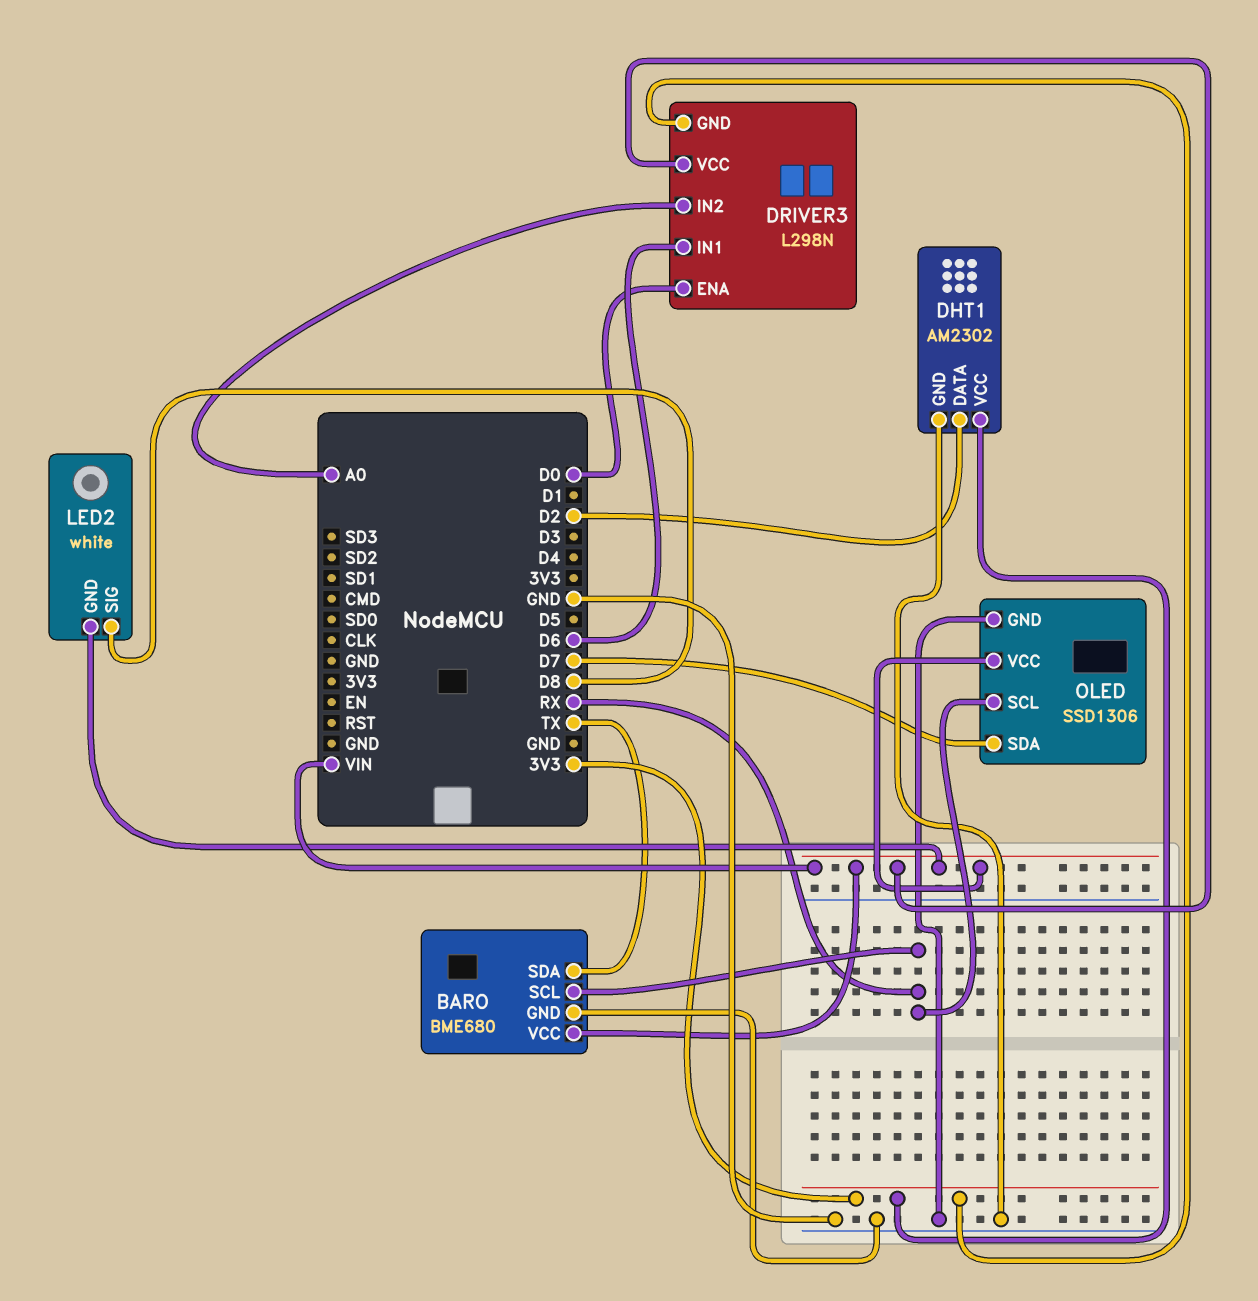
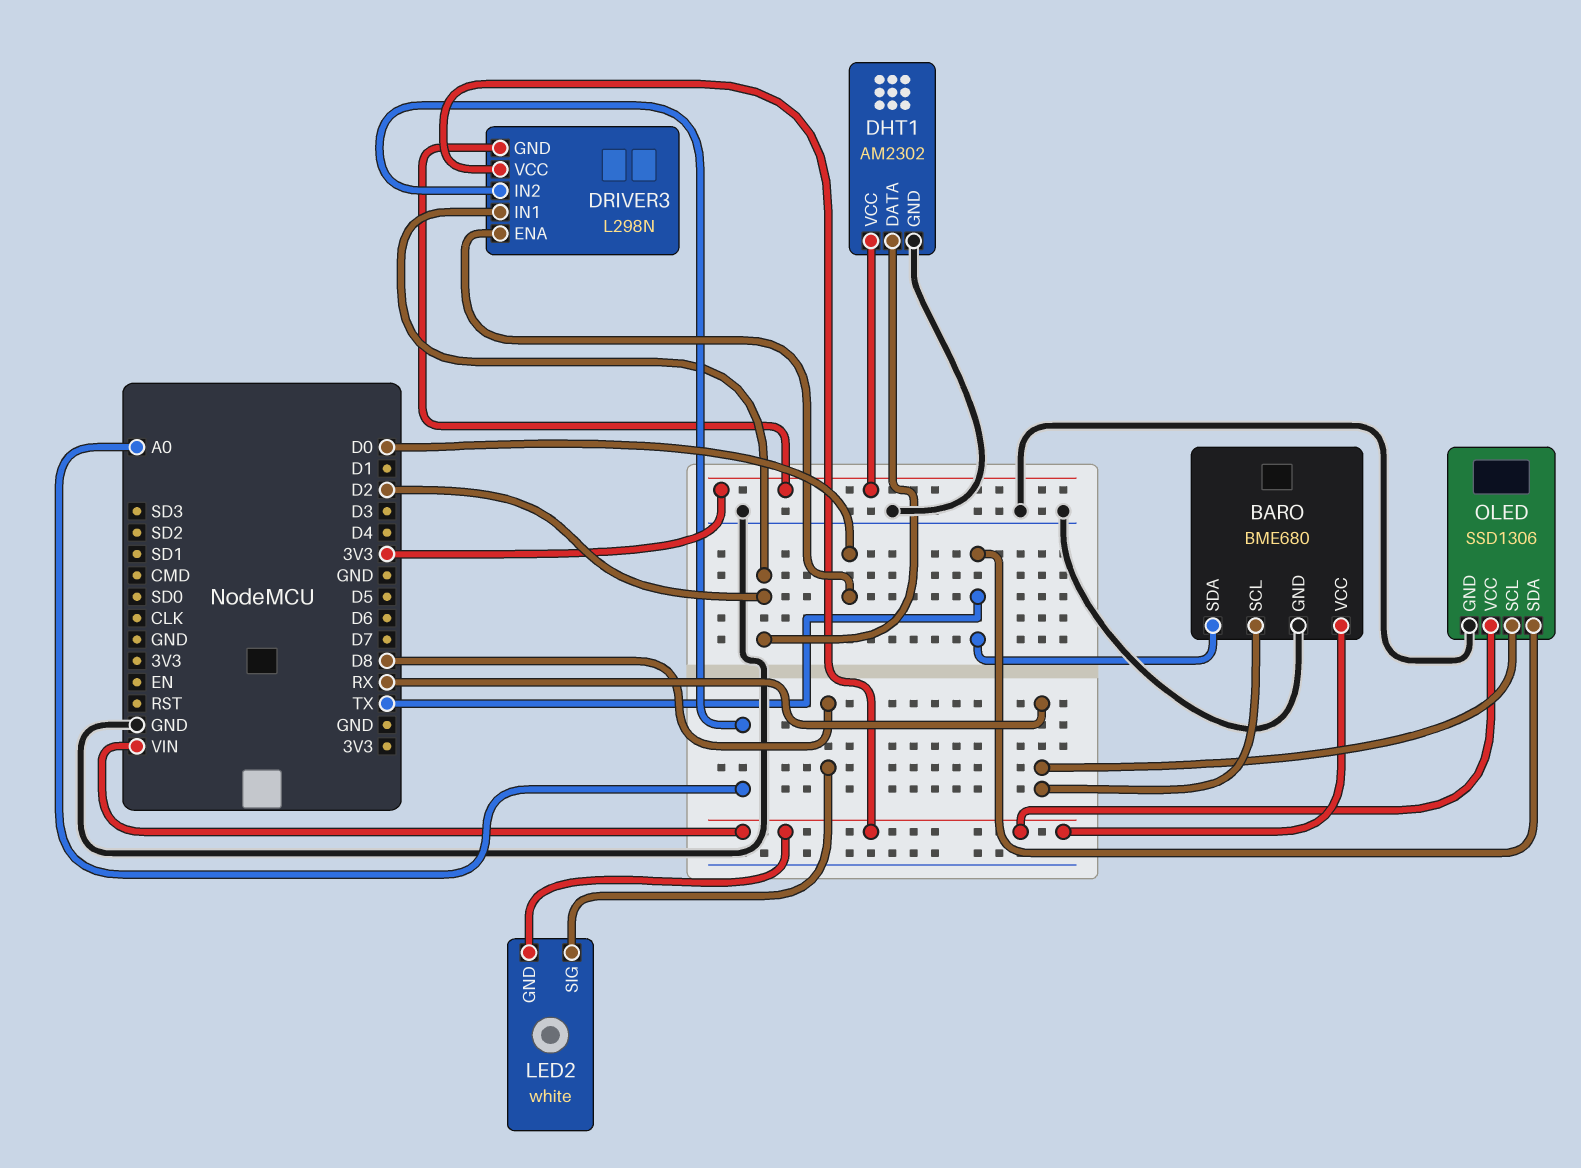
DRIVER3 pin IN1: D6 -> D2
OLED pin SDA: D7 -> TX

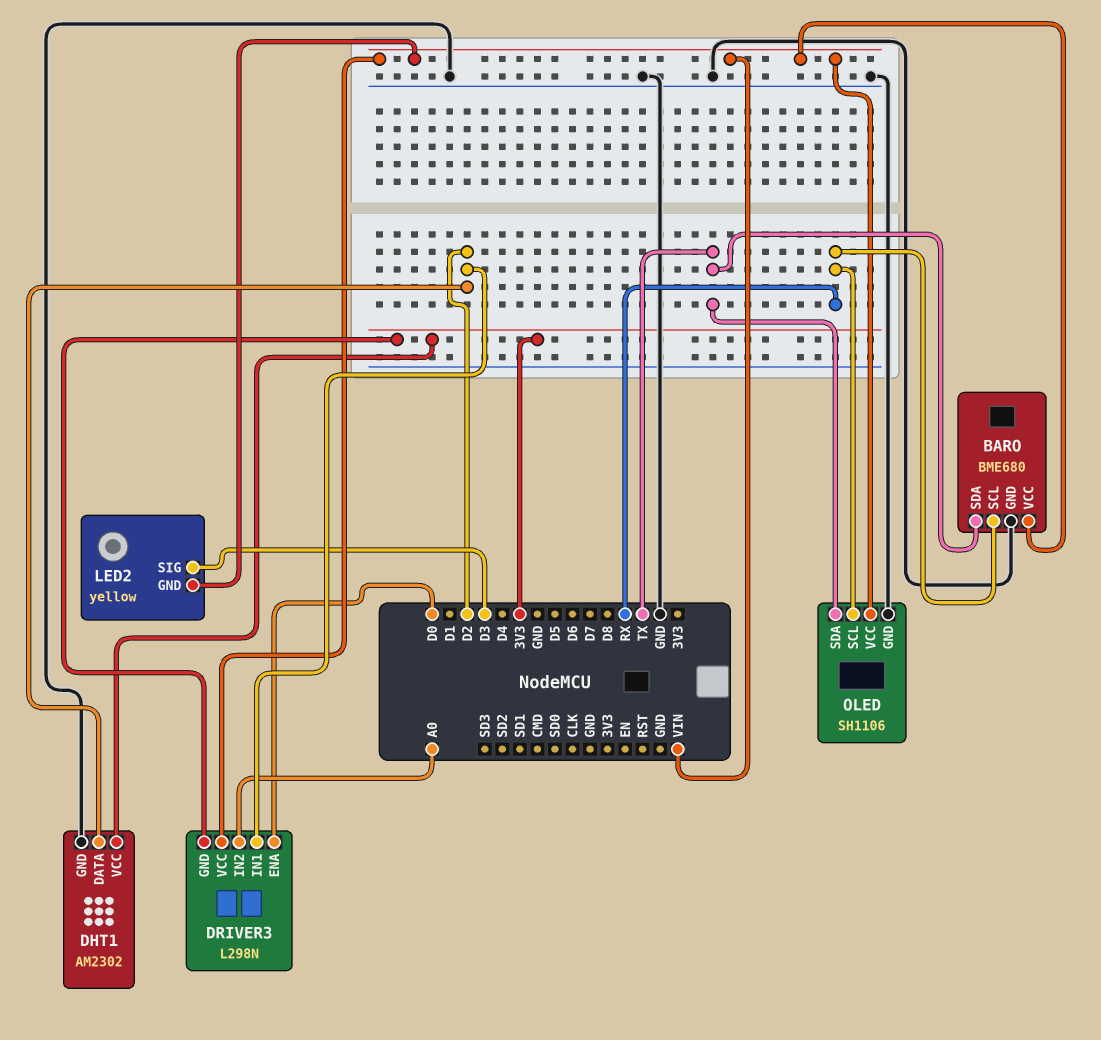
LED2: white -> yellow
LED2 pin SIG: D8 -> D3
OLED: SSD1306 -> SH1106

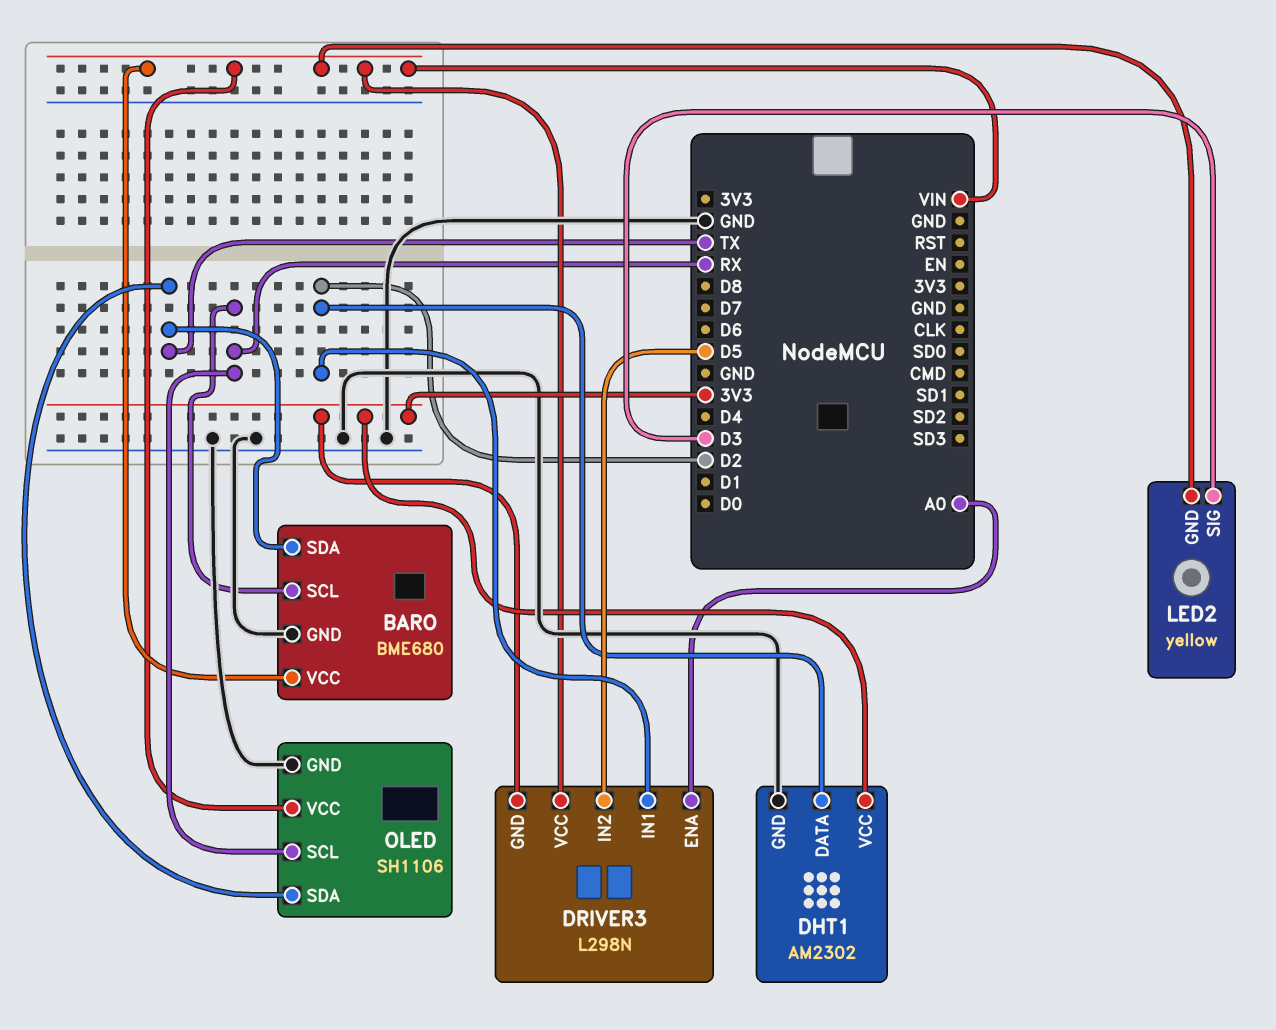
DRIVER3 pin ENA: D0 -> A0
DRIVER3 pin IN2: A0 -> D5

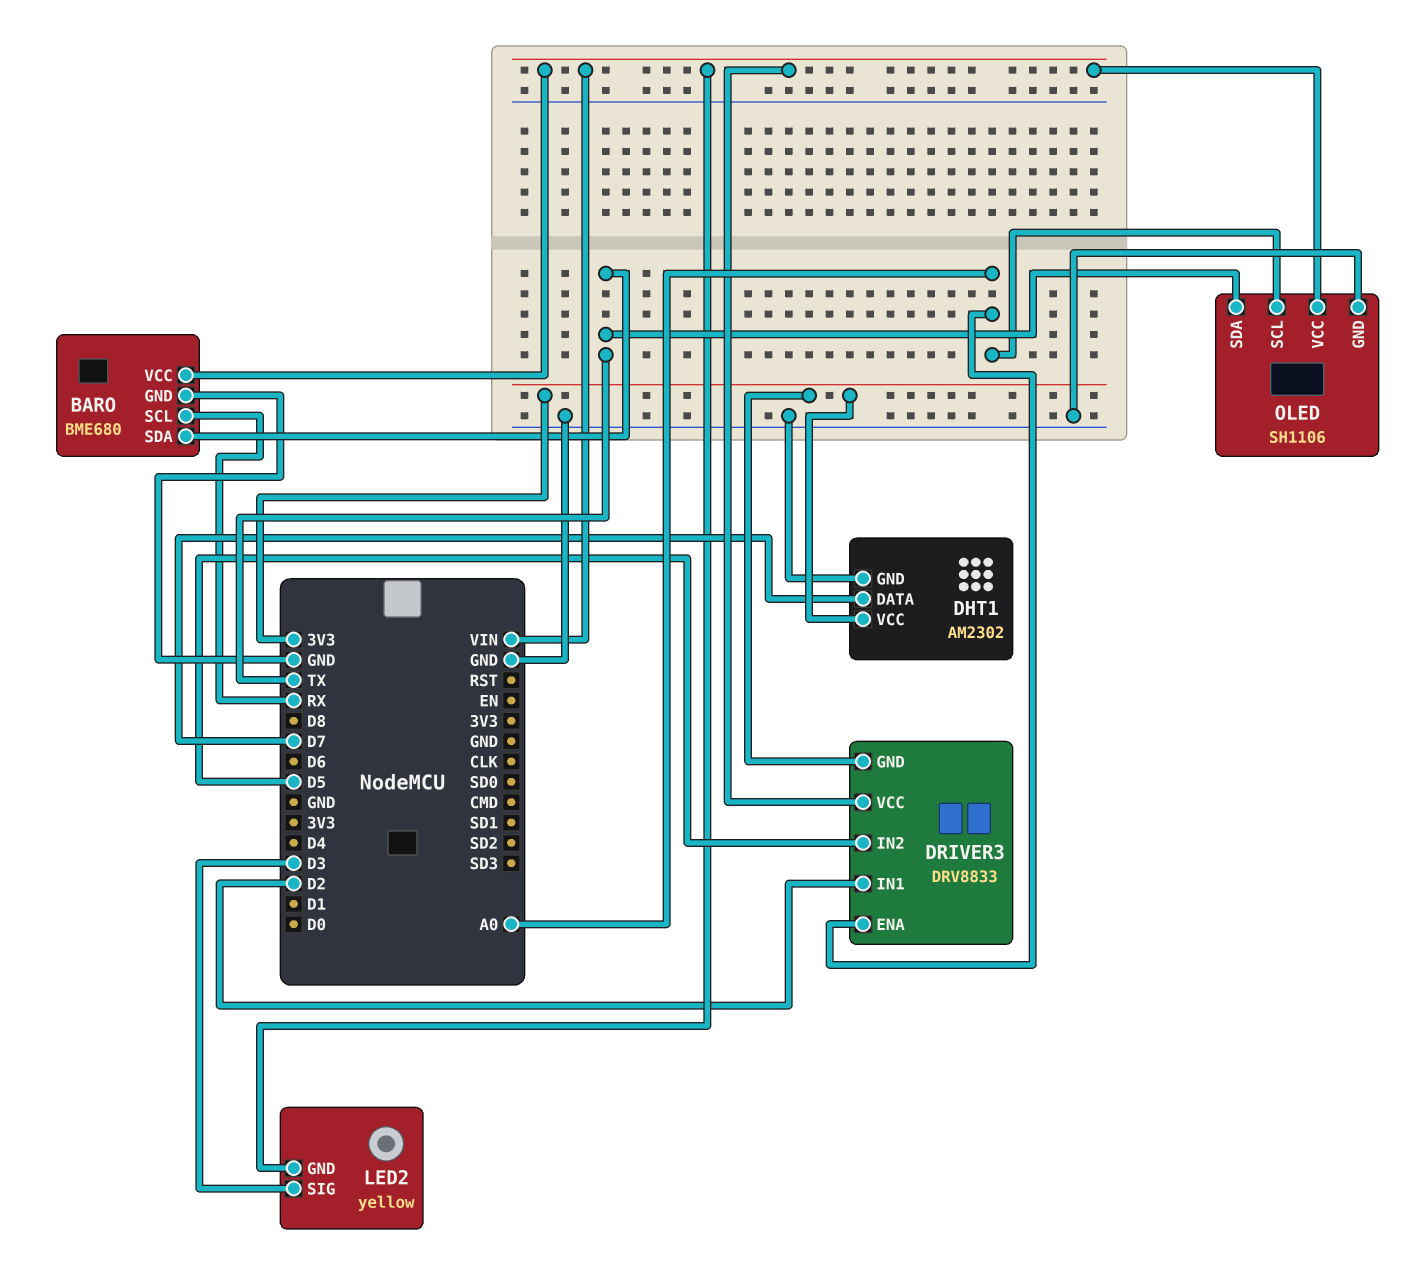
DHT1 pin DATA: D2 -> D7
DRIVER3: L298N -> DRV8833
OLED pin SCL: RX -> A0

